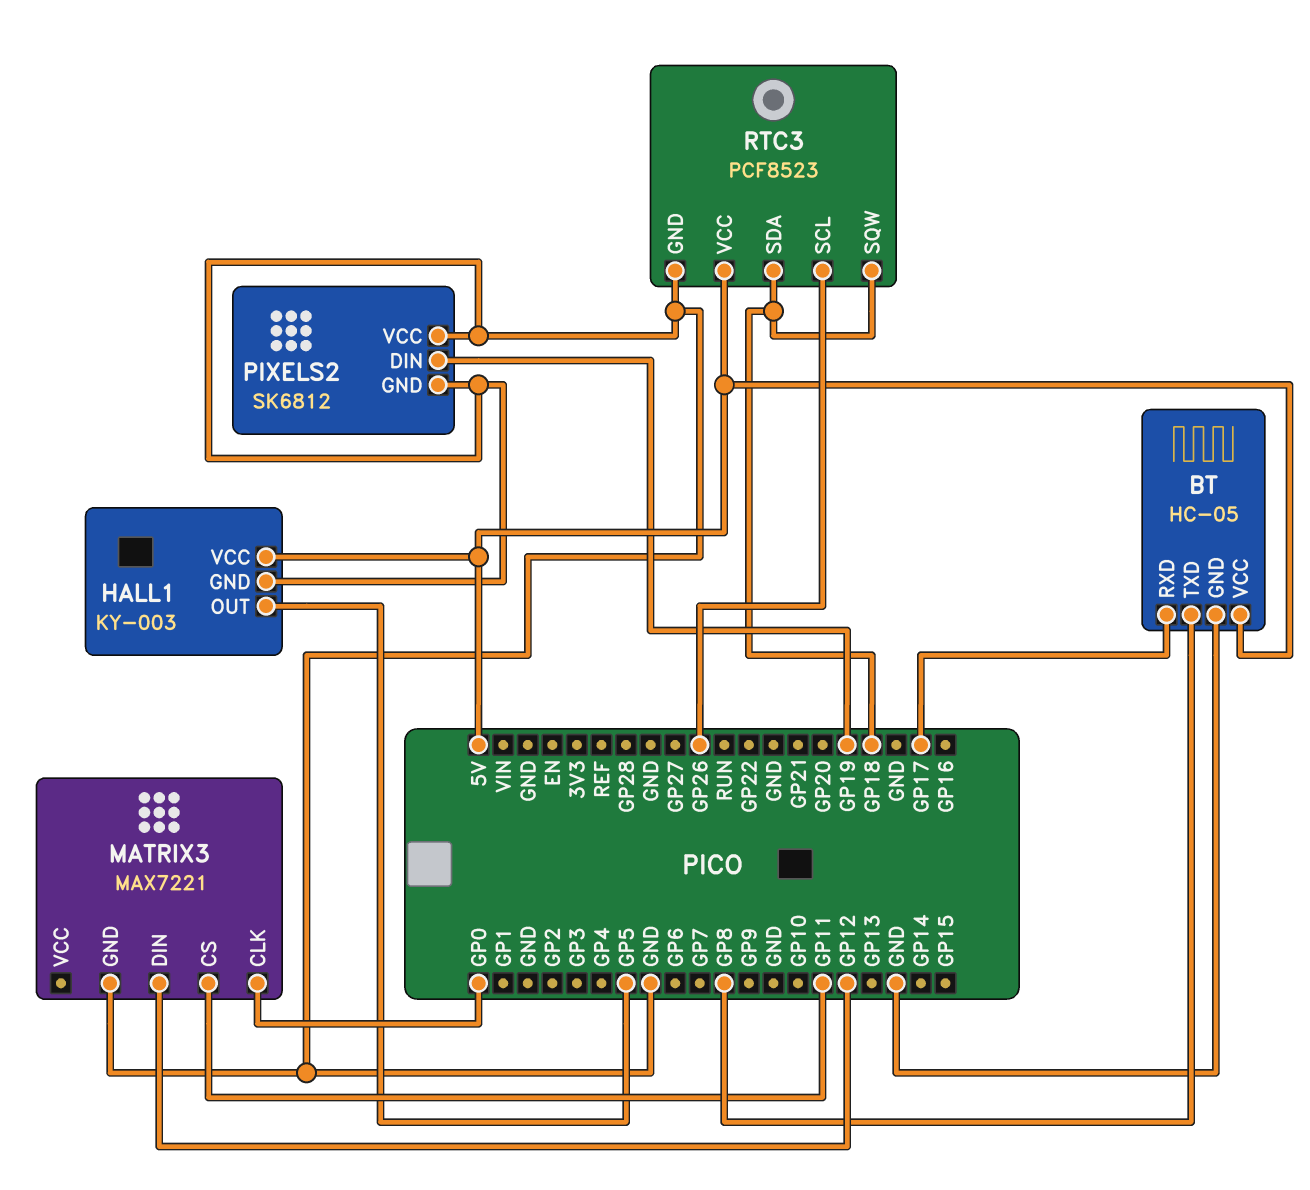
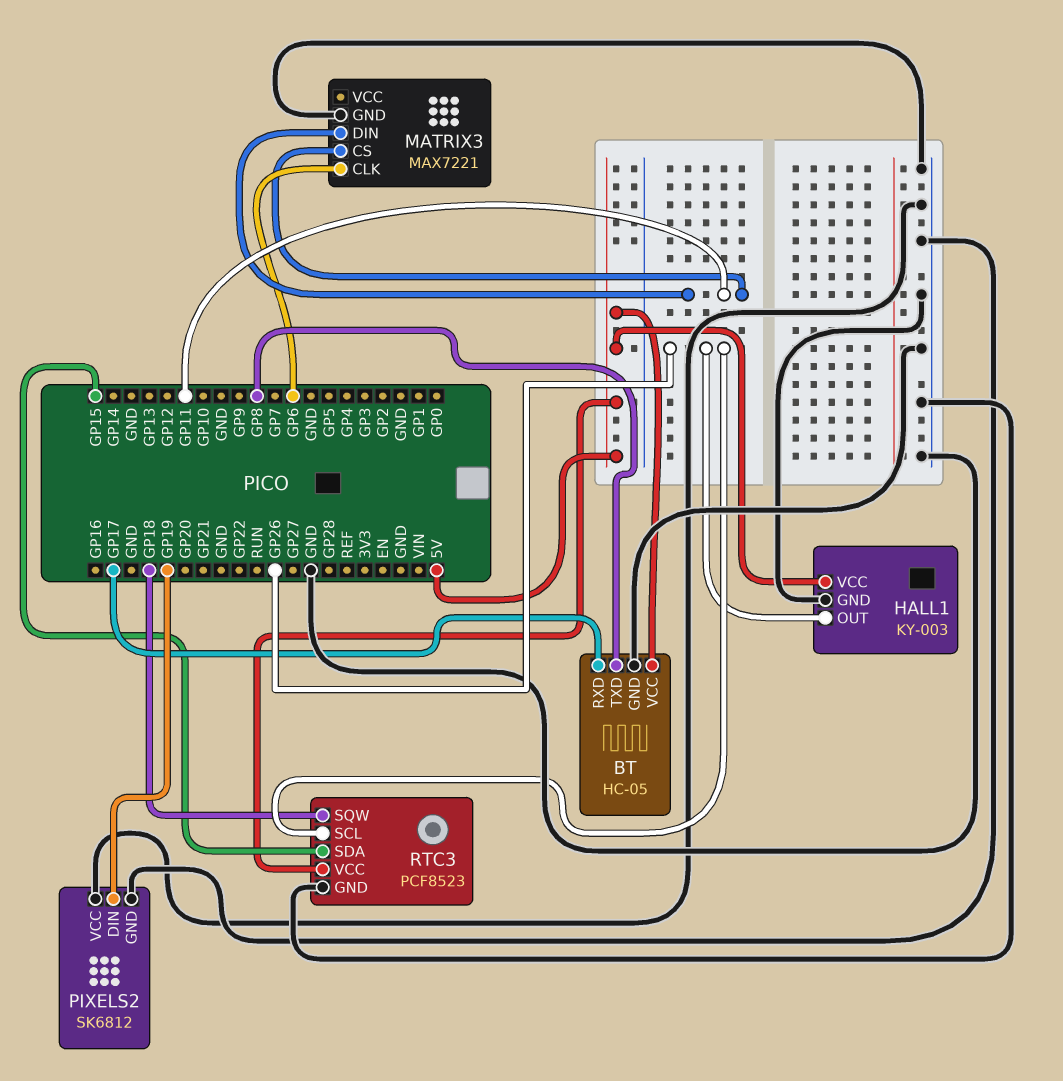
HALL1 pin OUT: GP5 -> GP26
MATRIX3 pin CLK: GP0 -> GP6
MATRIX3 pin DIN: GP12 -> GP11
RTC3 pin SDA: GP18 -> GP15

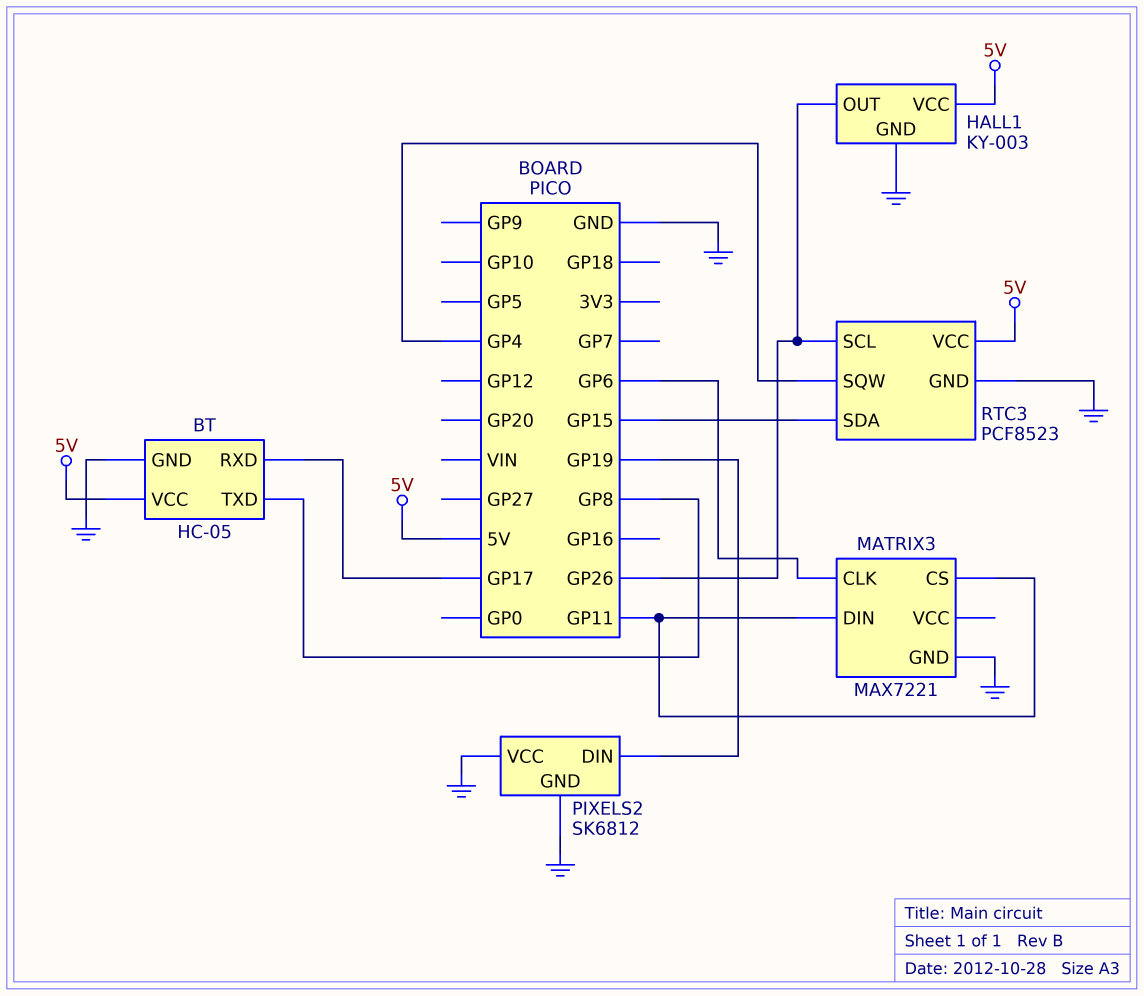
RTC3 pin SQW: GP18 -> GP4

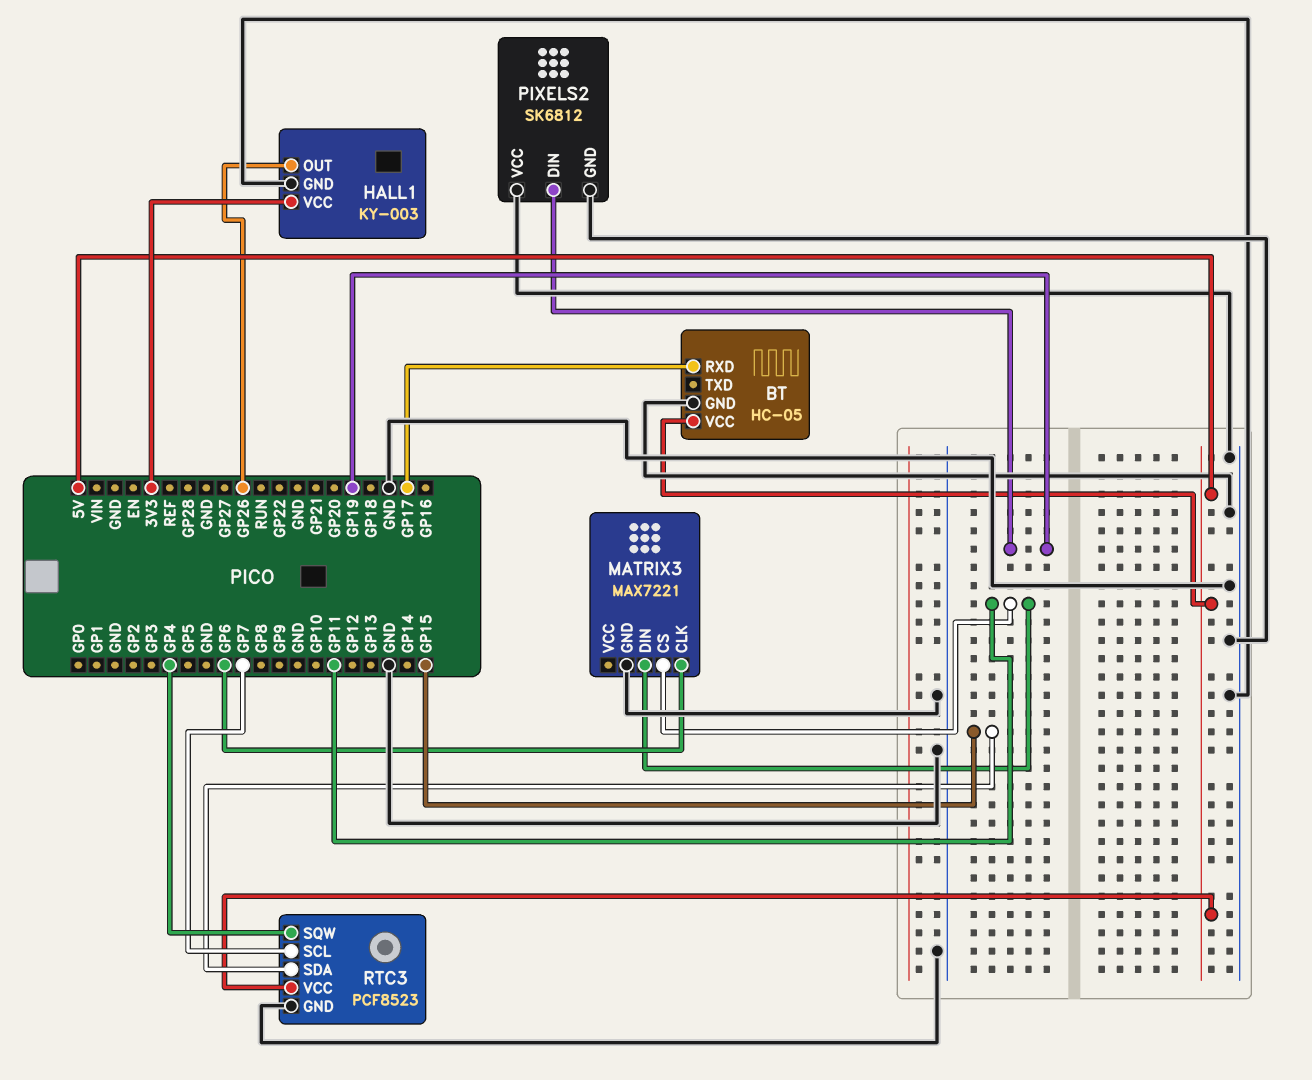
BT pin TXD: GP8 -> none
HALL1 pin VCC: 5V -> 3V3
RTC3 pin SCL: GP26 -> GP7

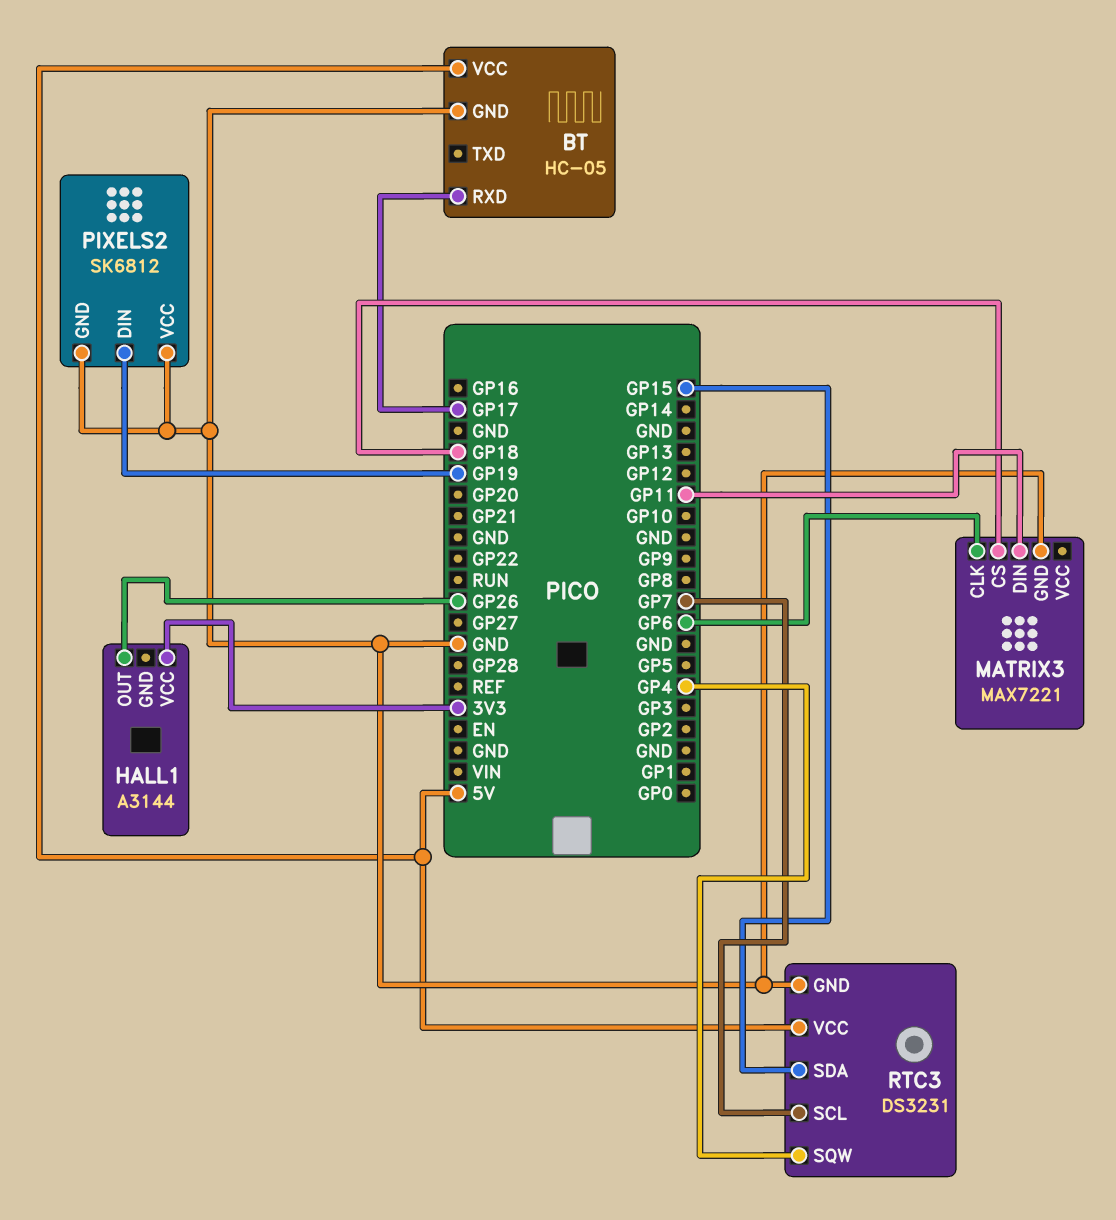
HALL1: KY-003 -> A3144
HALL1 pin GND: GND -> none
MATRIX3 pin CS: GP11 -> GP18
RTC3: PCF8523 -> DS3231

